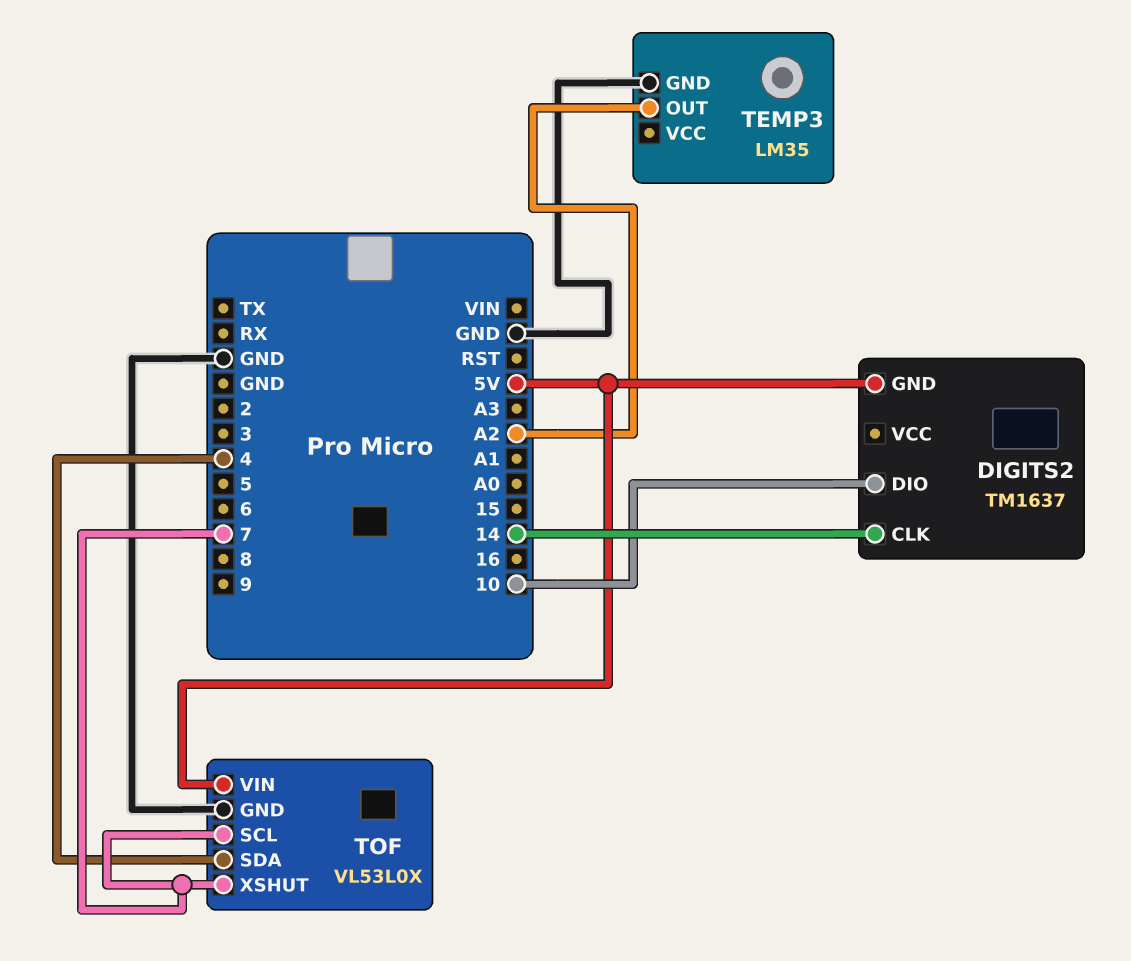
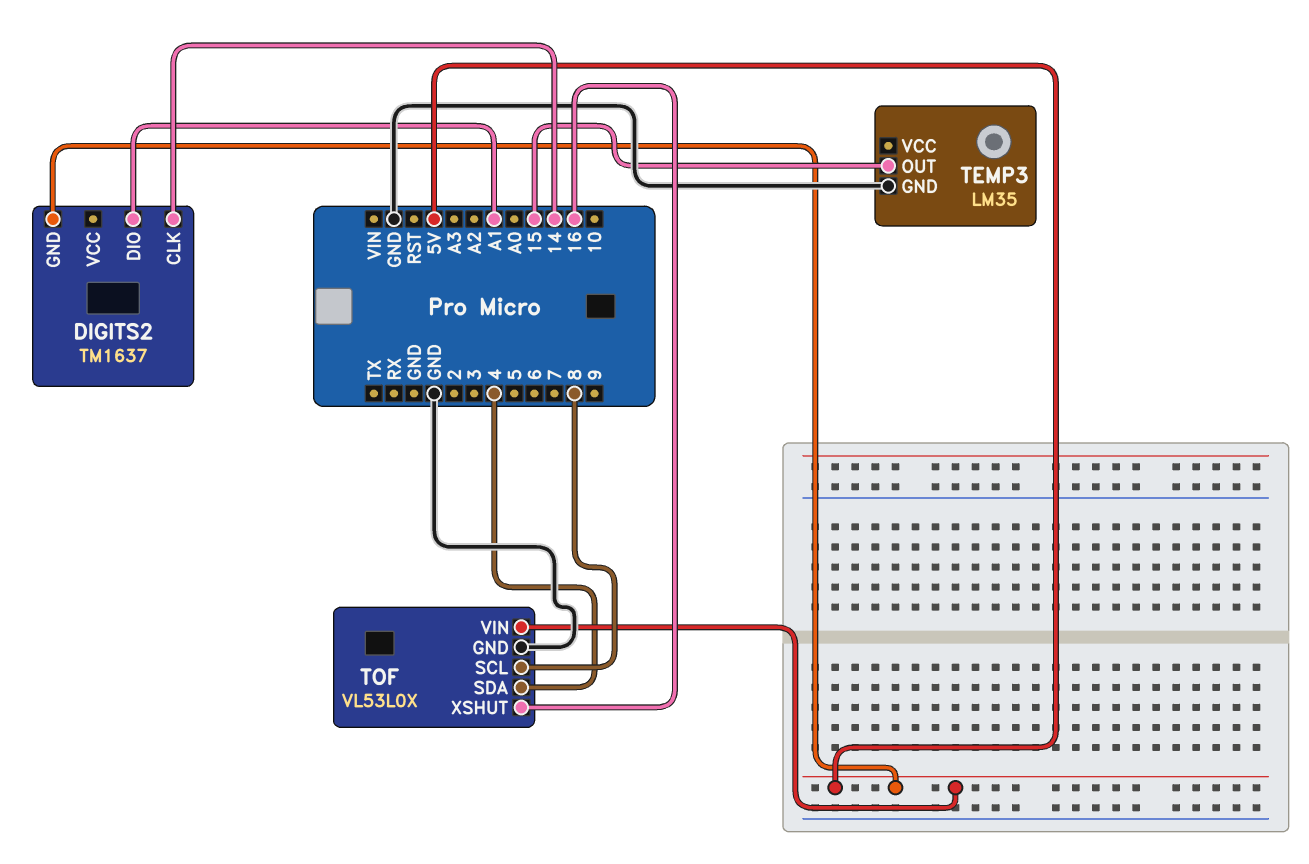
DIGITS2 pin DIO: 10 -> A1
TEMP3 pin OUT: A2 -> 15
TOF pin SCL: 7 -> 8
TOF pin XSHUT: 7 -> 16

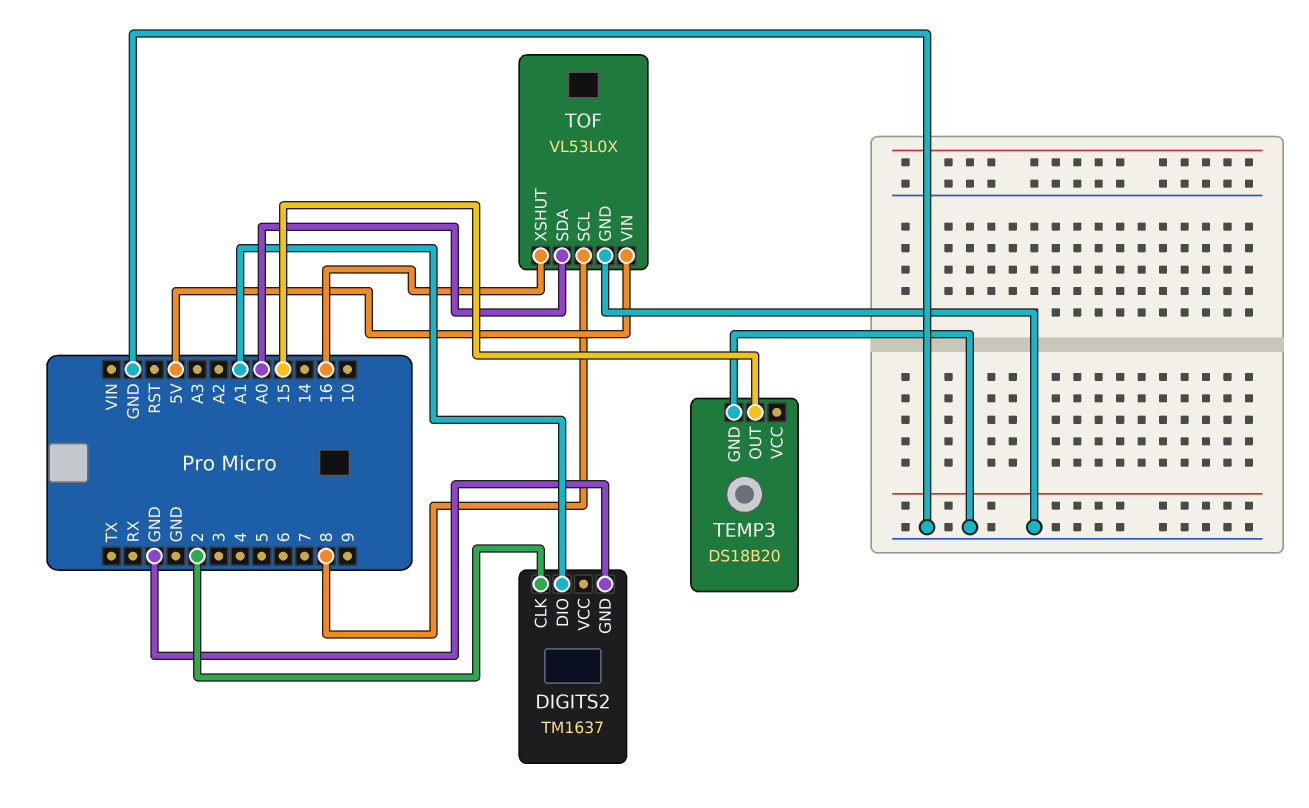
DIGITS2 pin CLK: 14 -> 2
DIGITS2 pin GND: 5V -> GND
TEMP3: LM35 -> DS18B20
TOF pin SDA: 4 -> A0

